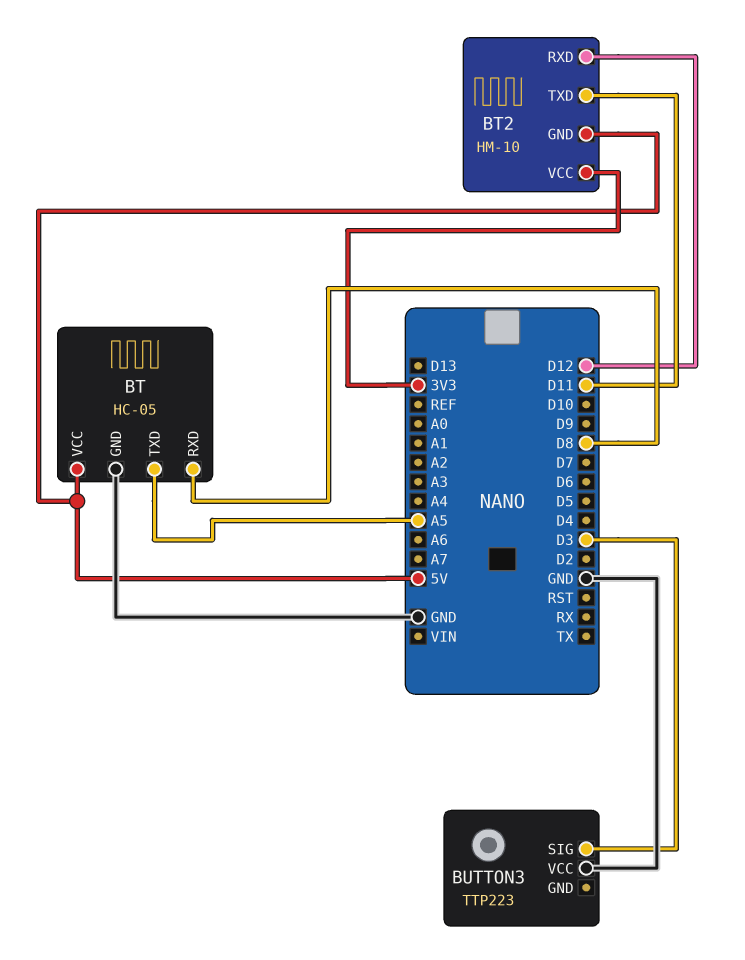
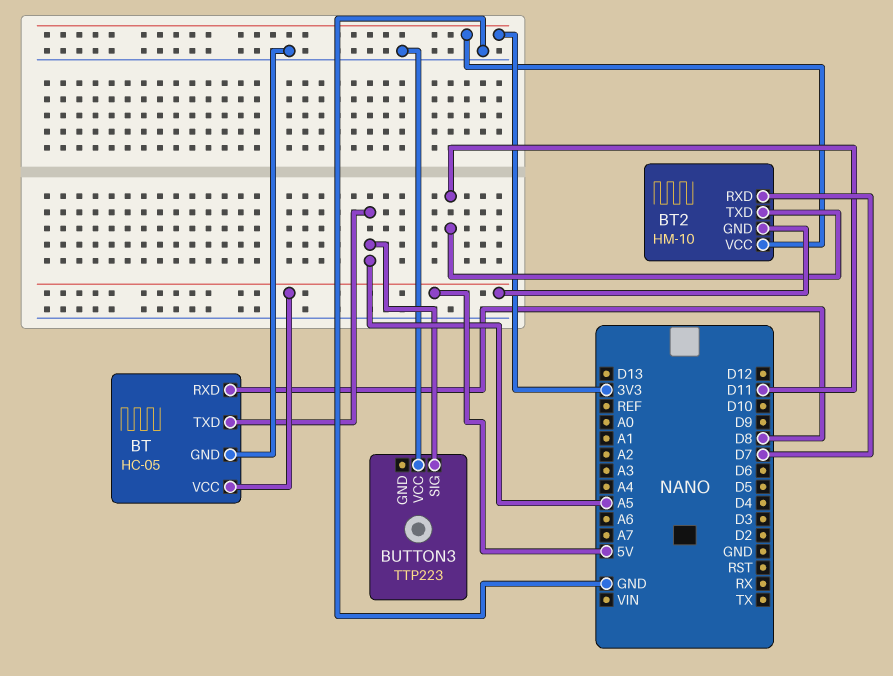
BT2 pin RXD: D12 -> D7
BUTTON3 pin SIG: D3 -> A5

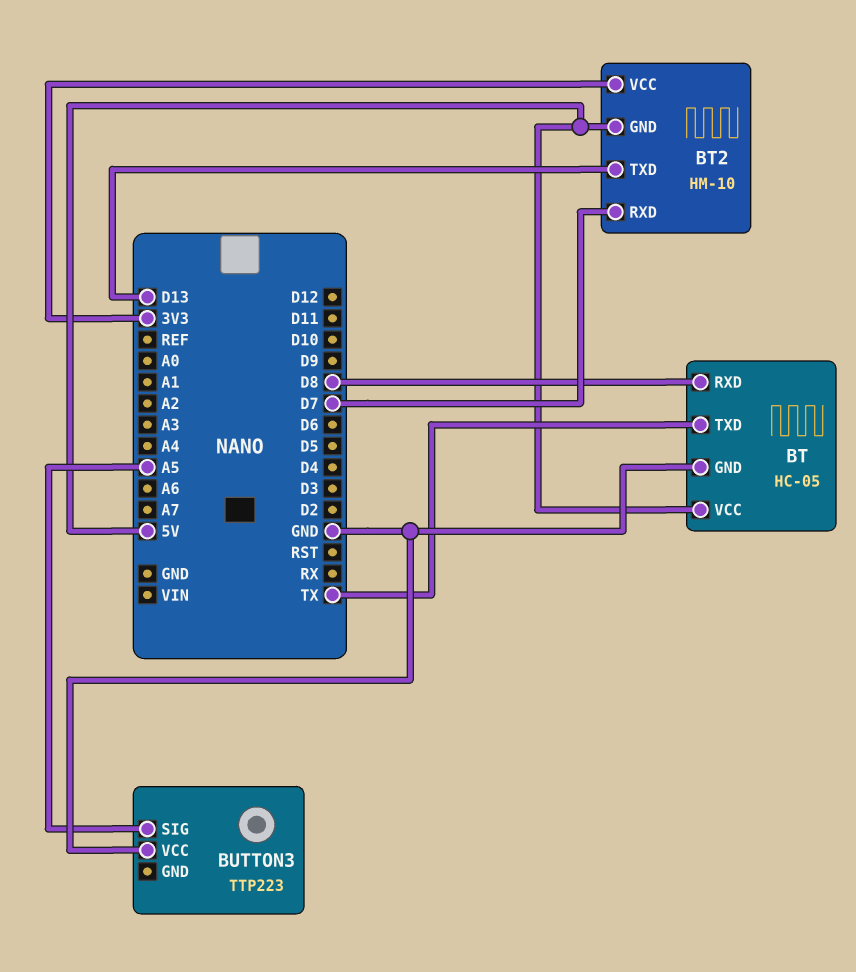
BT pin TXD: A5 -> TX
BT2 pin TXD: D11 -> D13

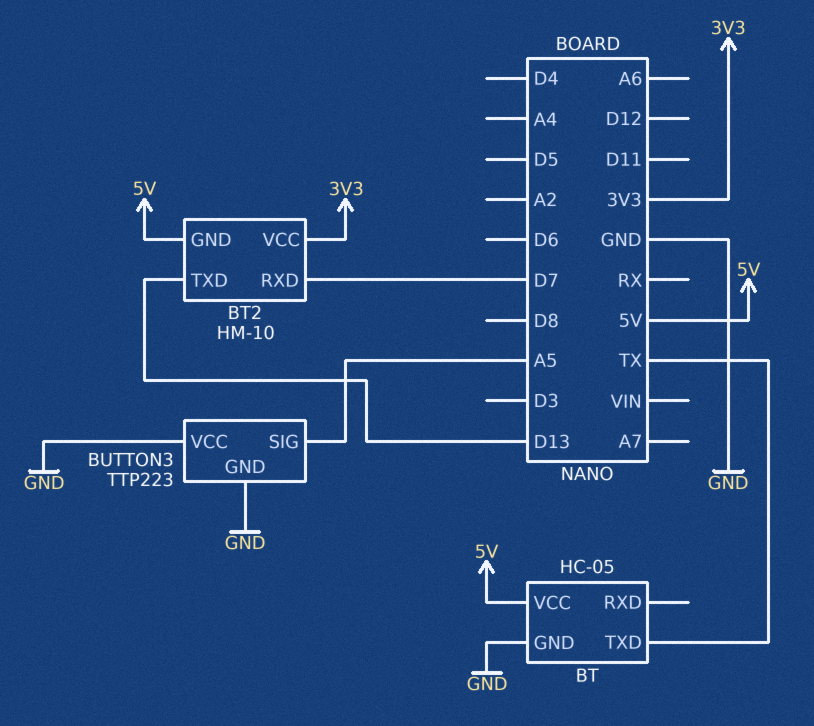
BT pin RXD: D8 -> none
BUTTON3 pin GND: none -> GND

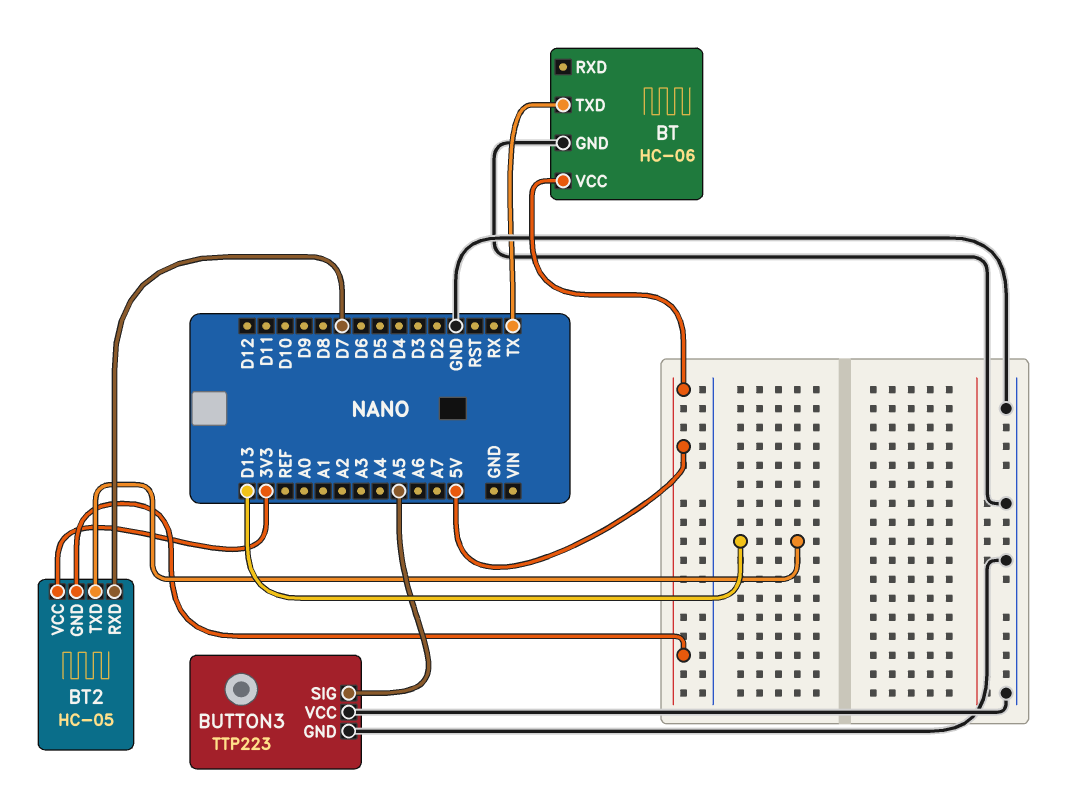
BT: HC-05 -> HC-06
BT2: HM-10 -> HC-05

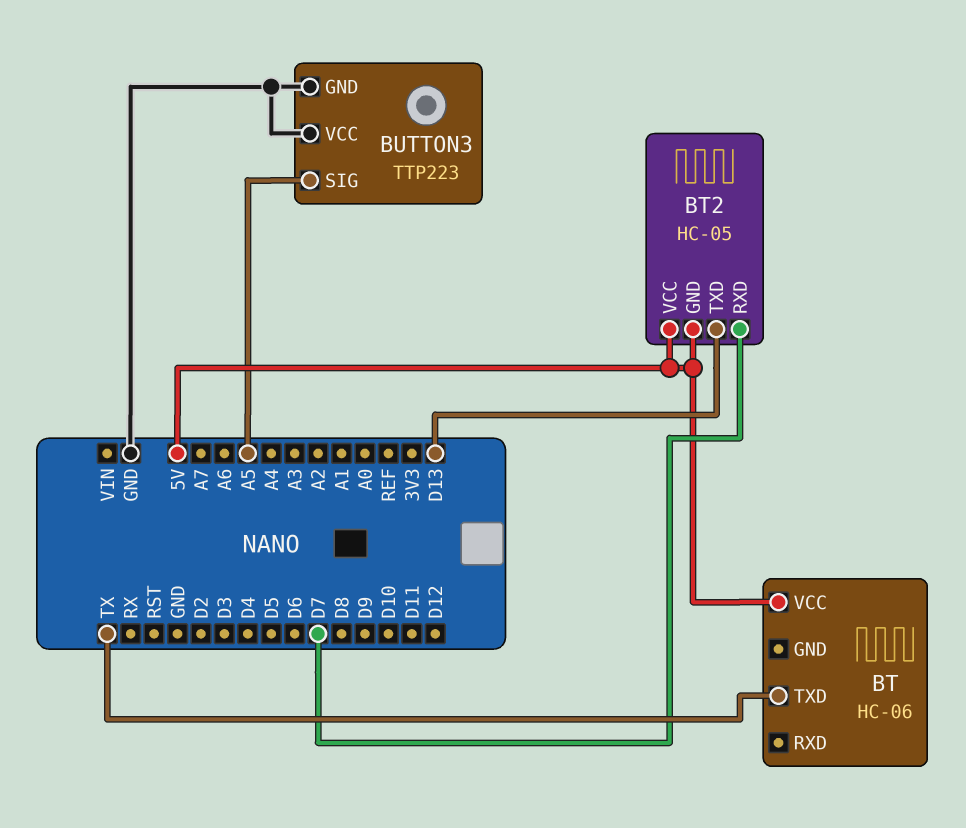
BT pin GND: GND -> none
BT2 pin VCC: 3V3 -> 5V

